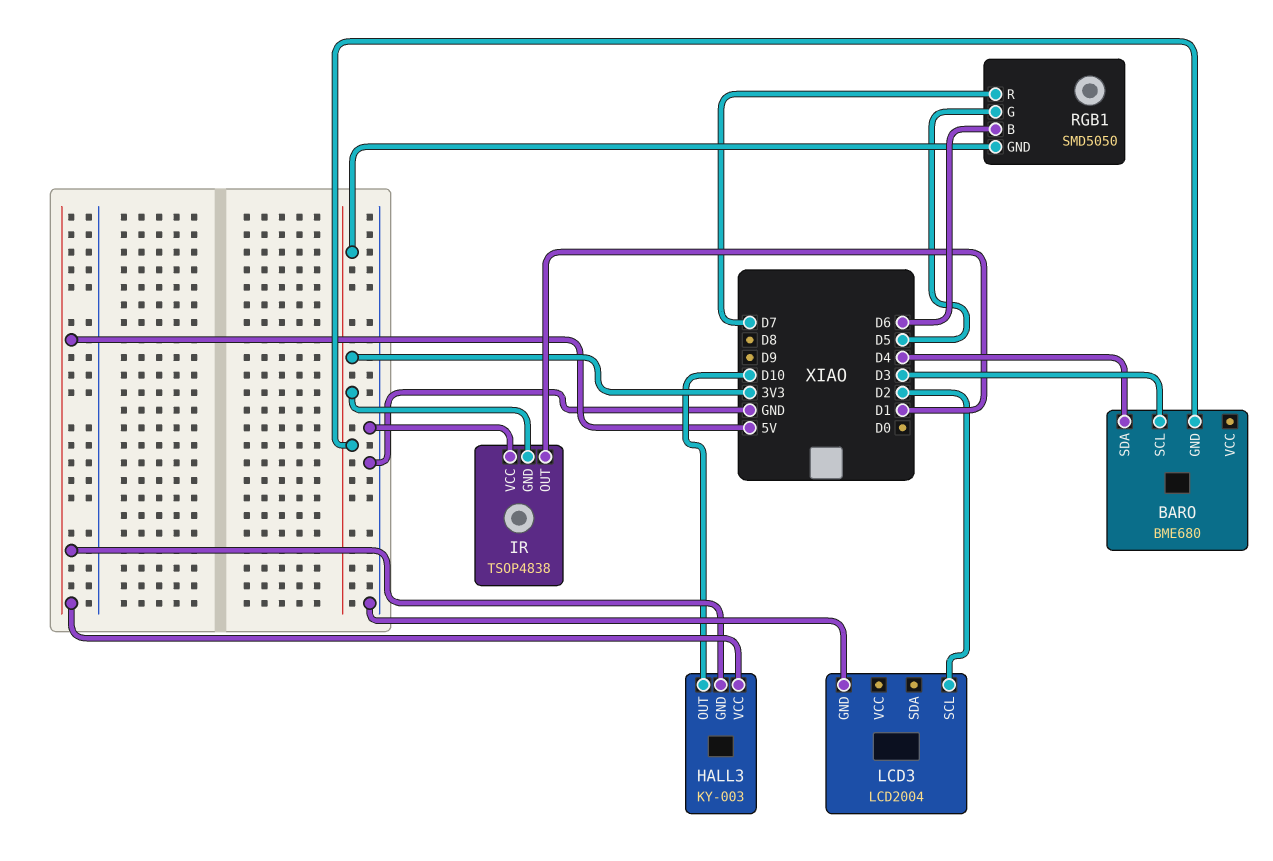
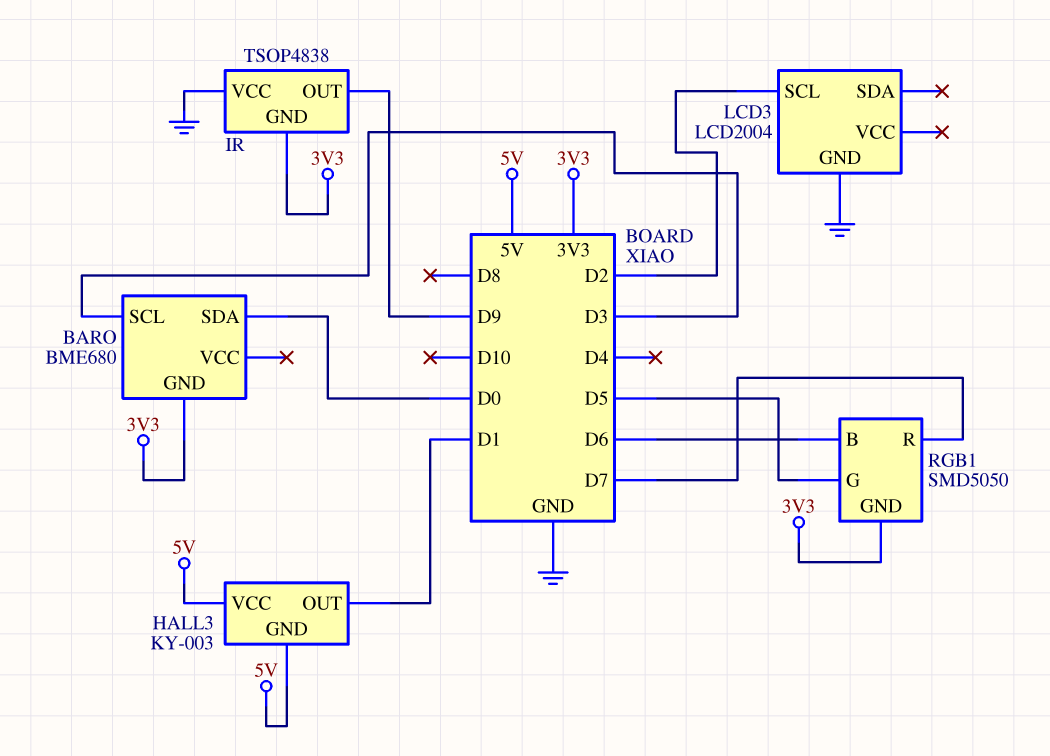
BARO pin SDA: D4 -> D0
HALL3 pin OUT: D10 -> D1
IR pin OUT: D1 -> D9

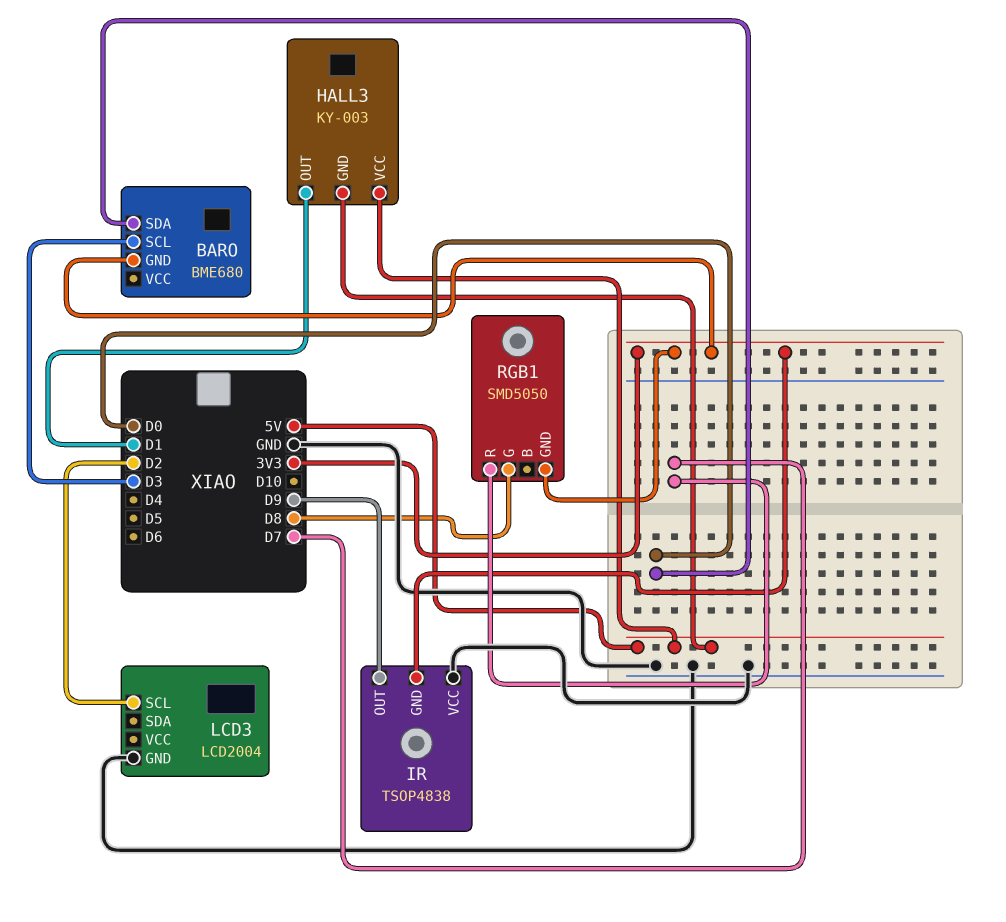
RGB1 pin B: D6 -> none
RGB1 pin G: D5 -> D8

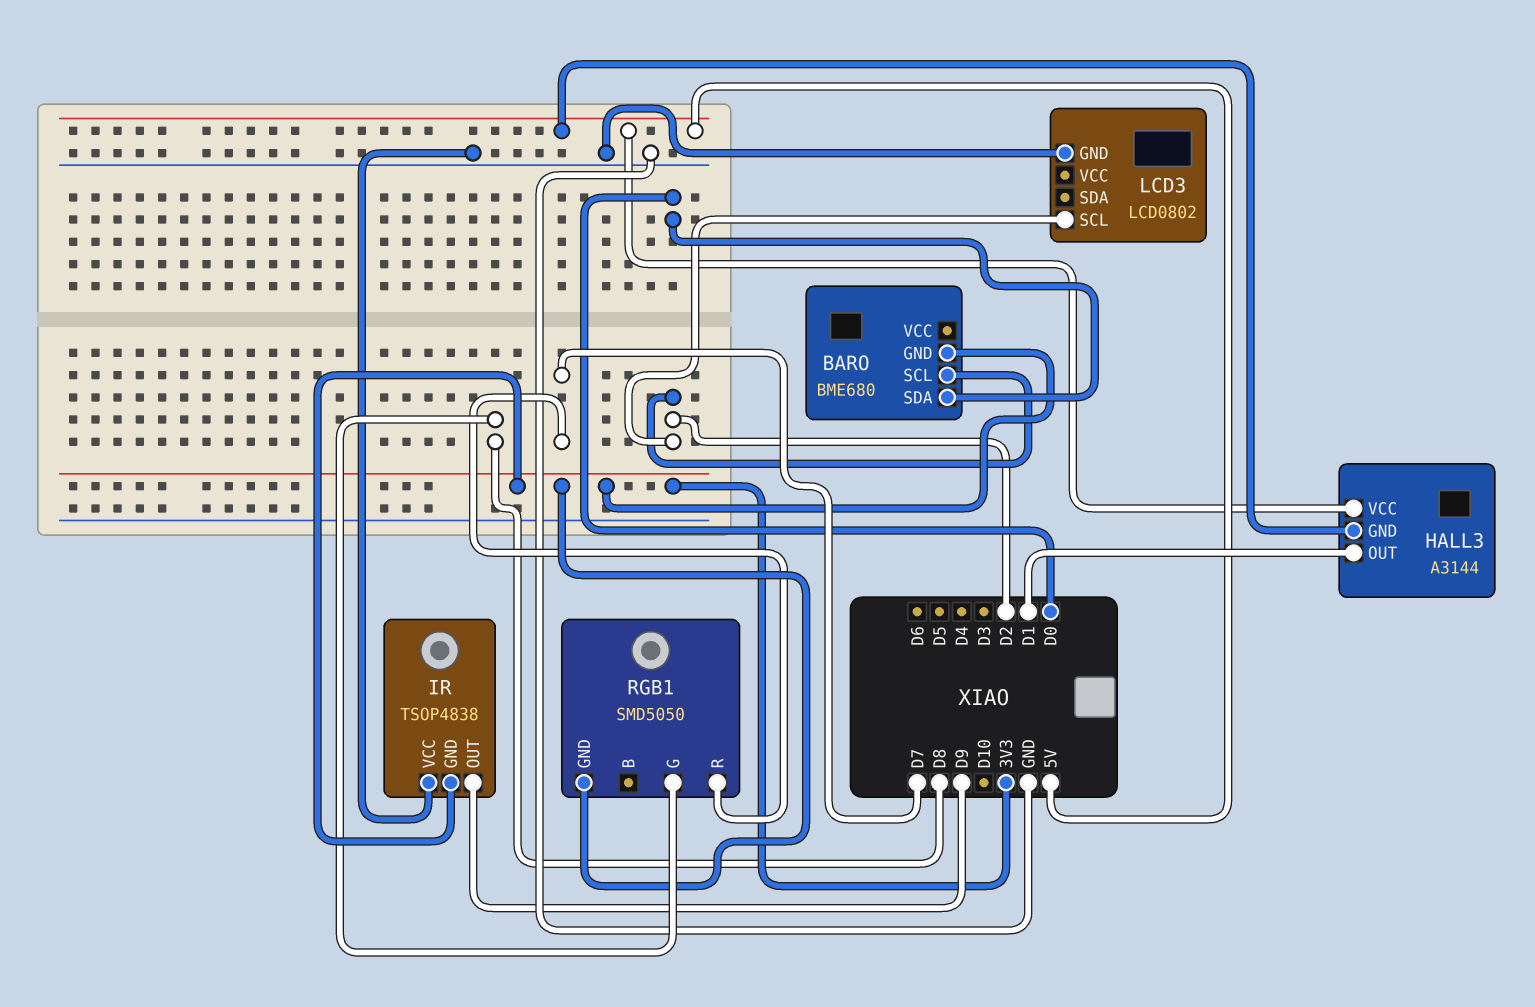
BARO pin SCL: D3 -> D2
HALL3: KY-003 -> A3144
LCD3: LCD2004 -> LCD0802

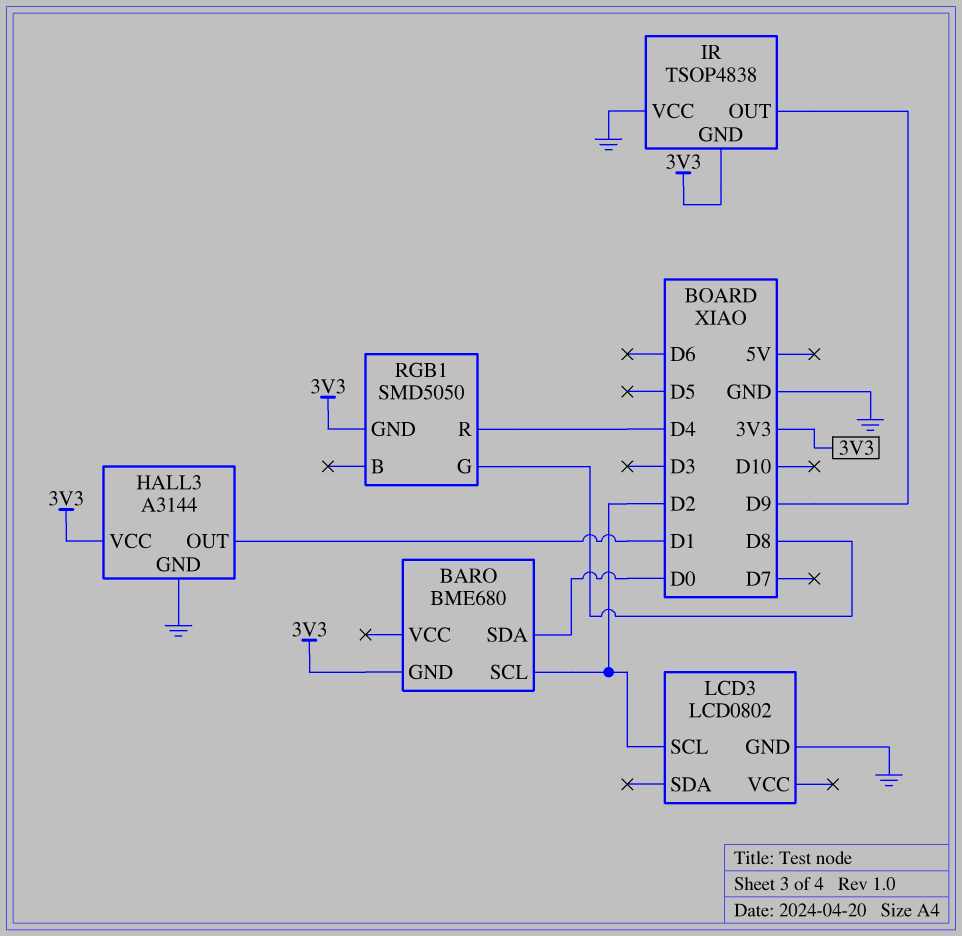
HALL3 pin GND: 5V -> GND
HALL3 pin VCC: 5V -> 3V3
RGB1 pin R: D7 -> D4

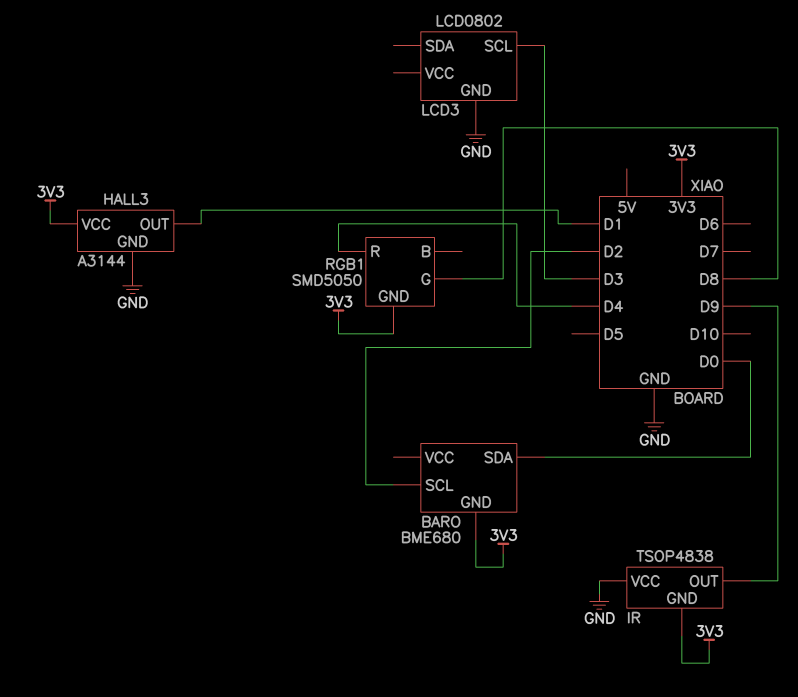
LCD3 pin SCL: D2 -> D3

